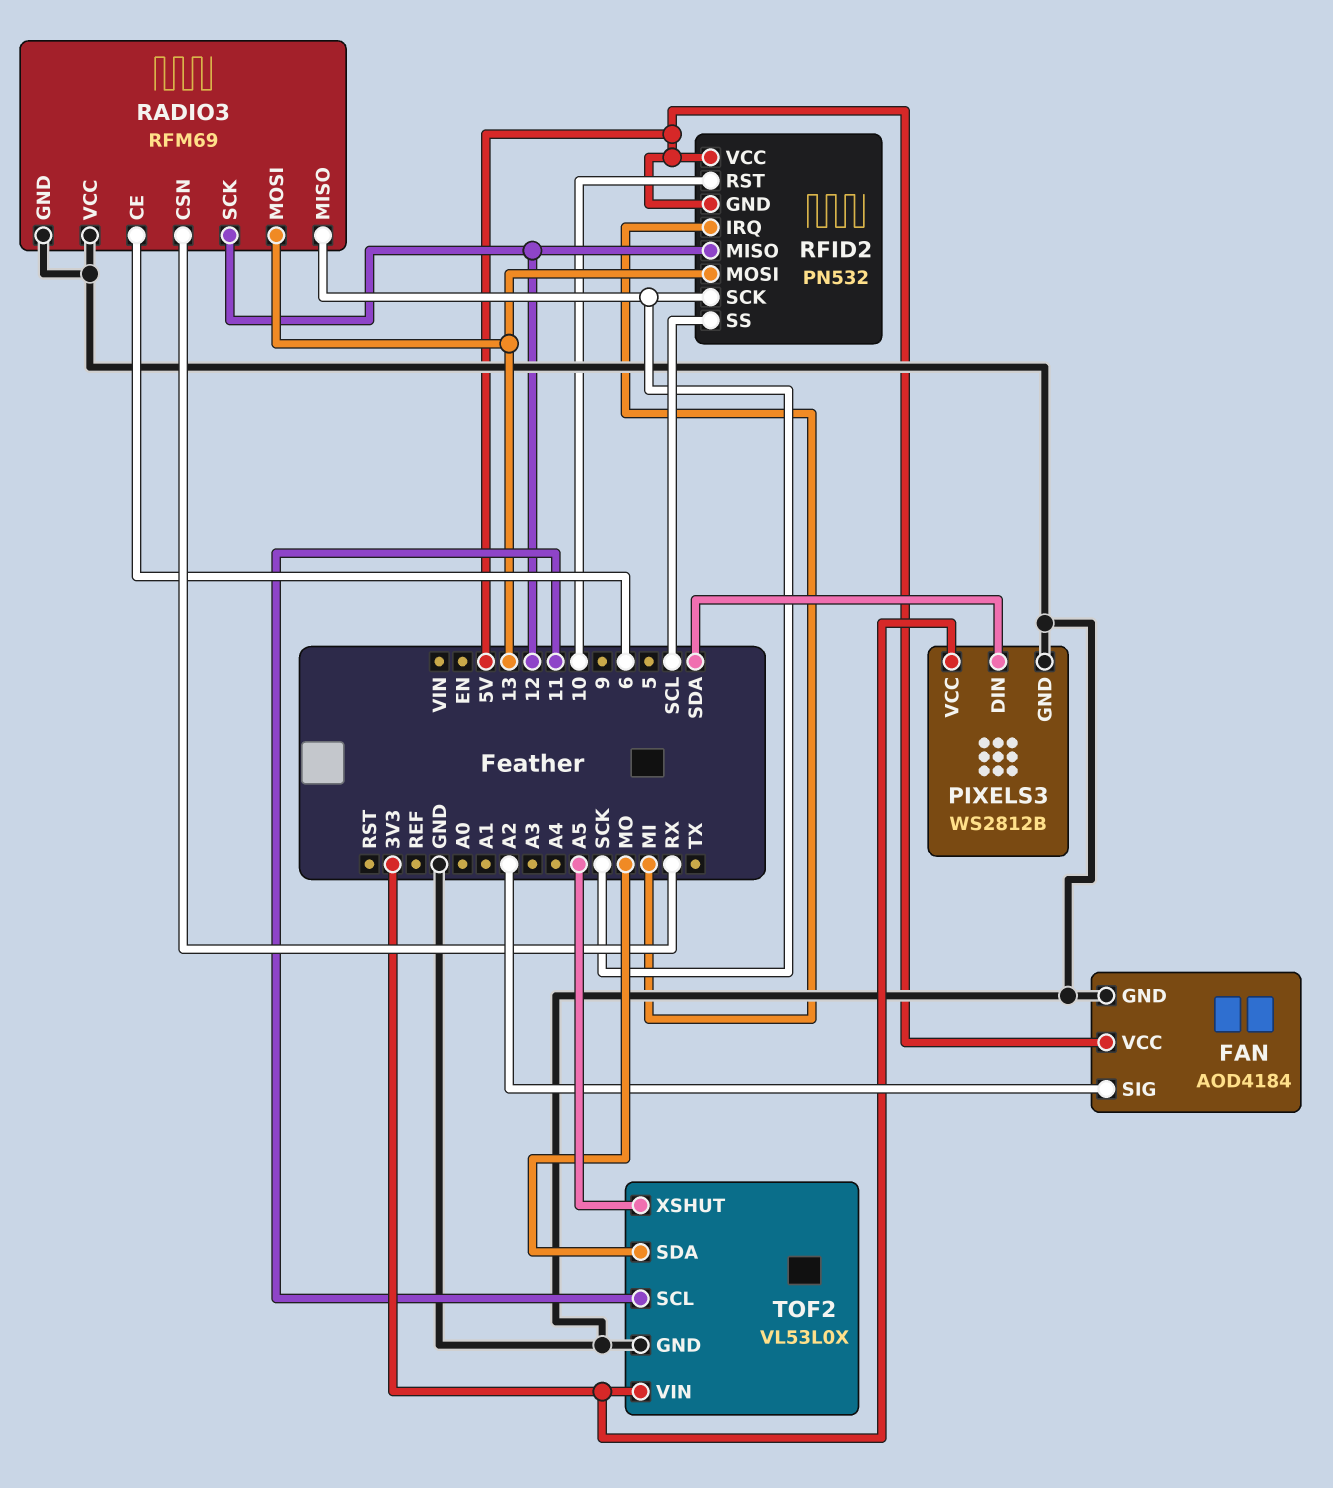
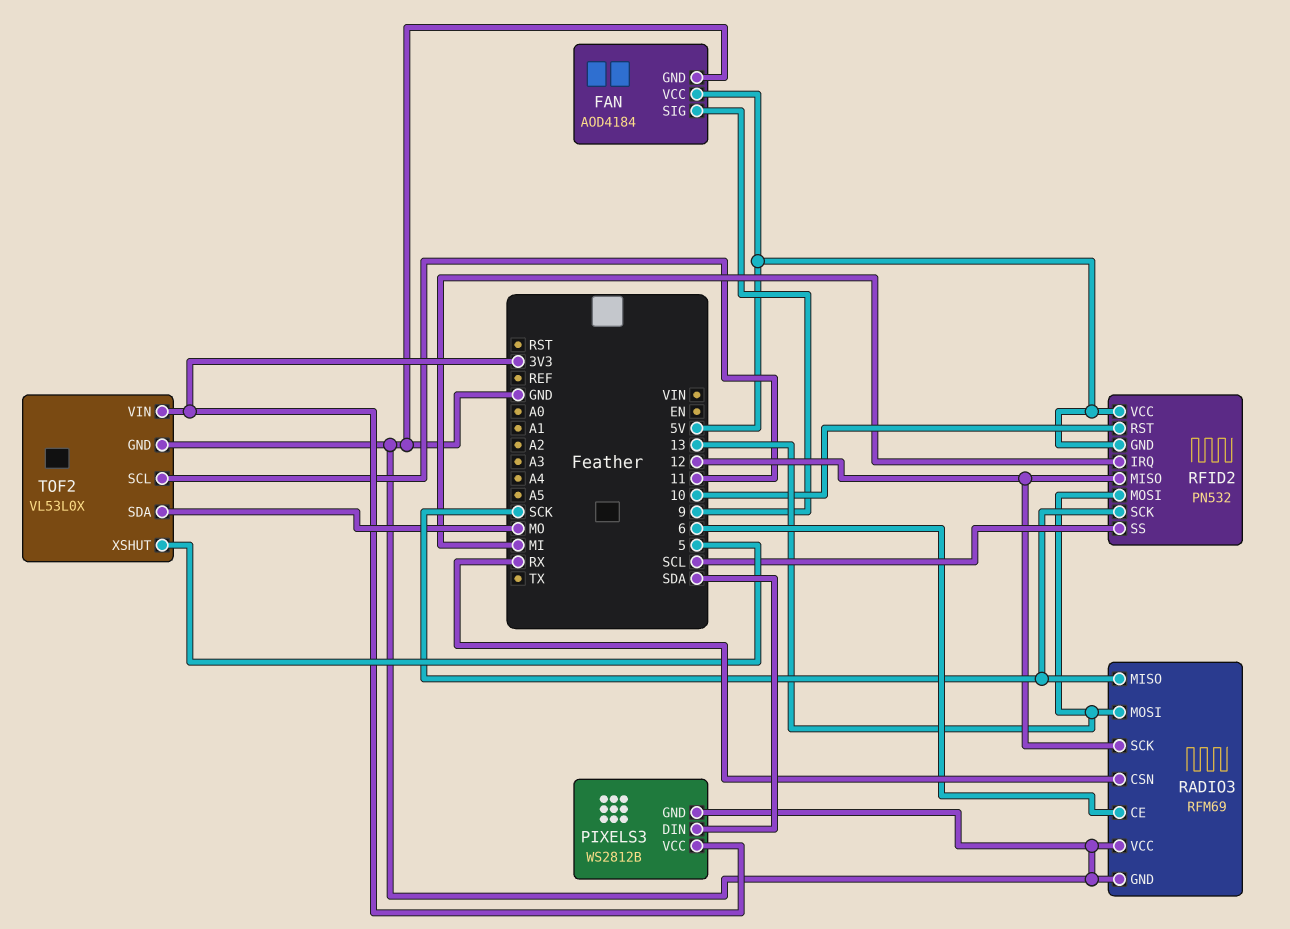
FAN pin SIG: A2 -> 9
TOF2 pin XSHUT: A5 -> 5

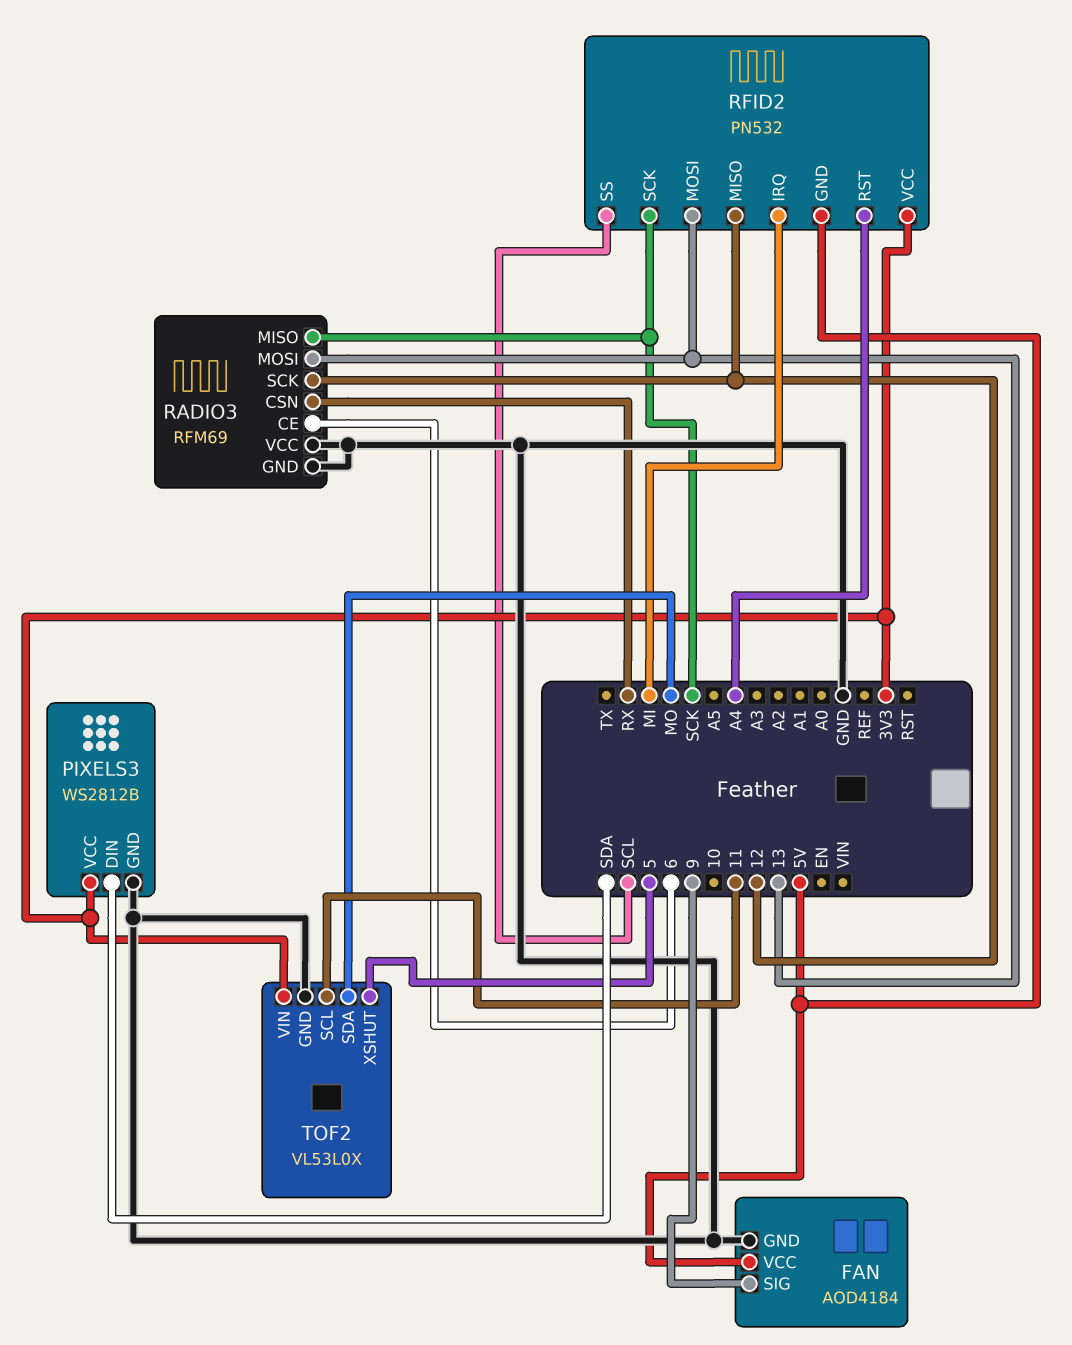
RFID2 pin RST: 10 -> A4
RFID2 pin VCC: 5V -> 3V3

